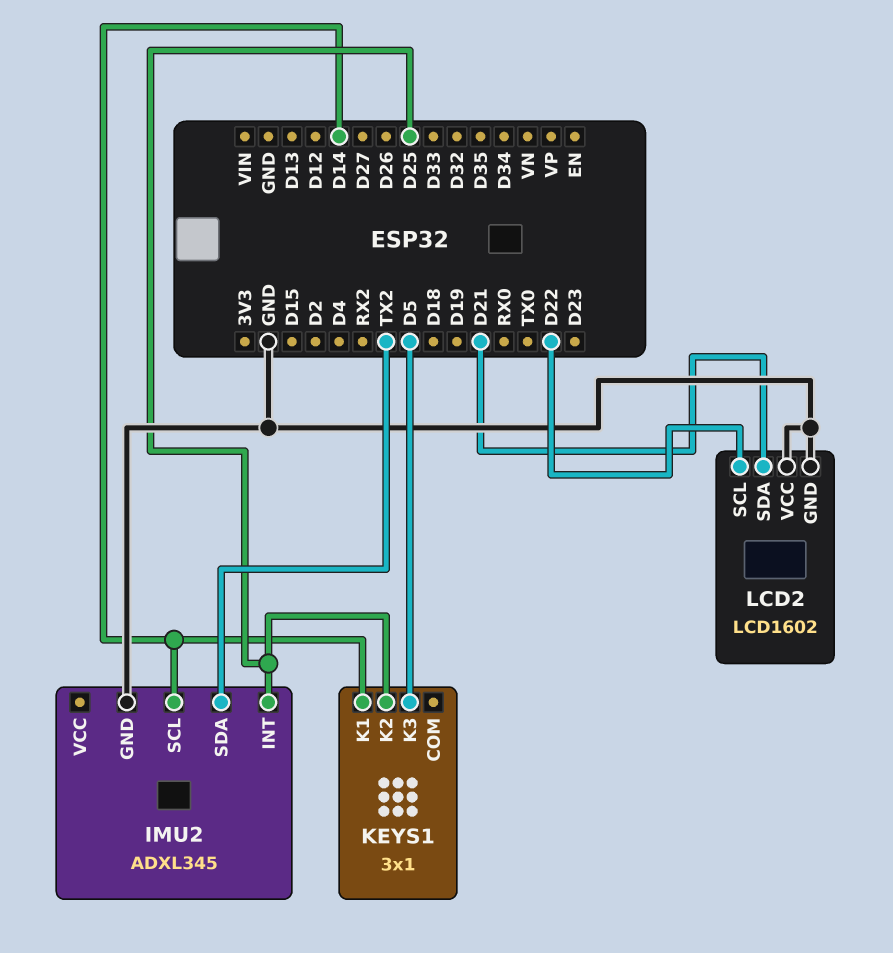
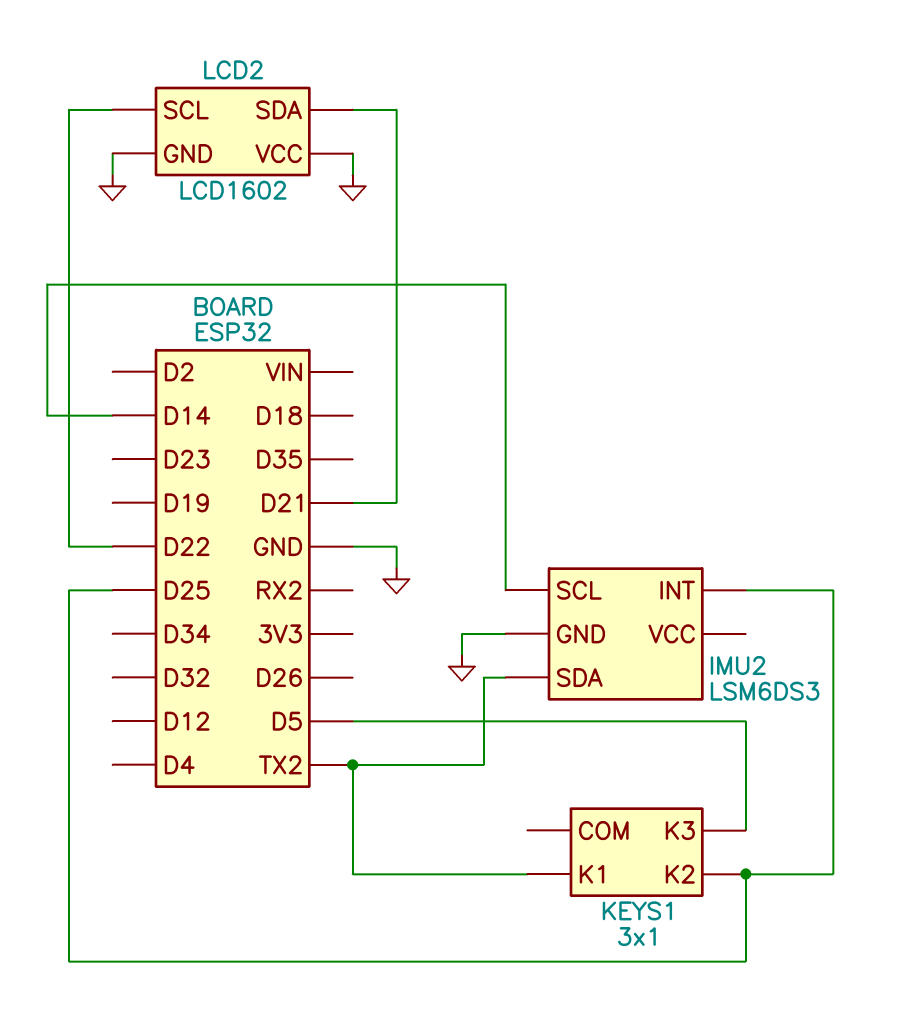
IMU2: ADXL345 -> LSM6DS3
KEYS1 pin K1: D14 -> TX2

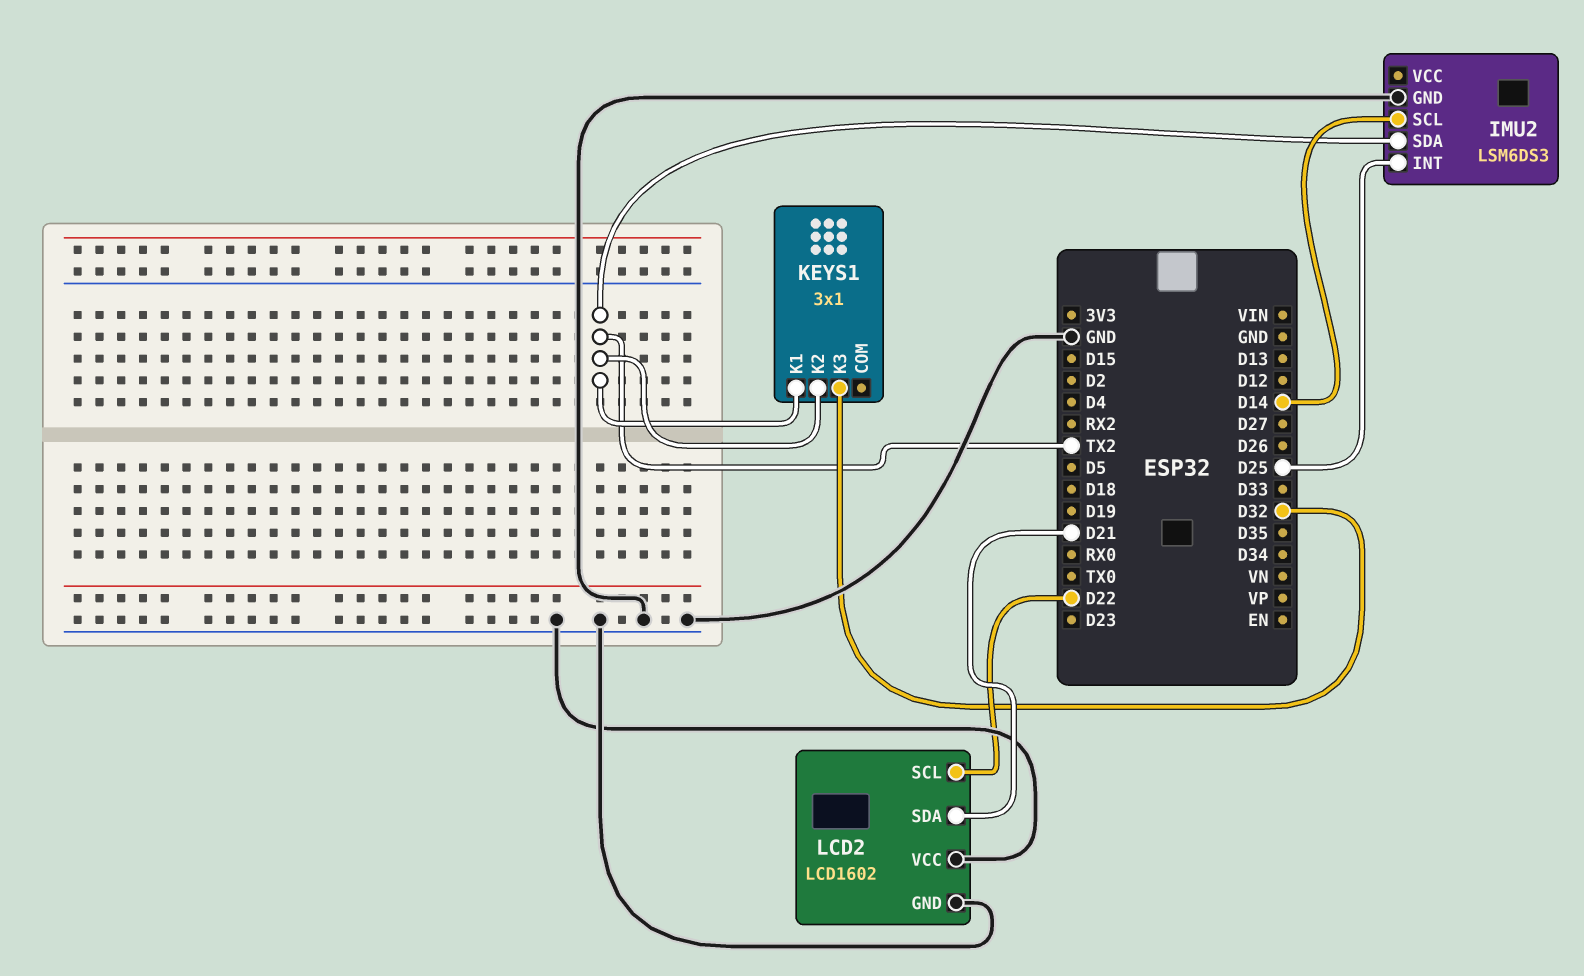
KEYS1 pin K2: D25 -> TX2
KEYS1 pin K3: D5 -> D32

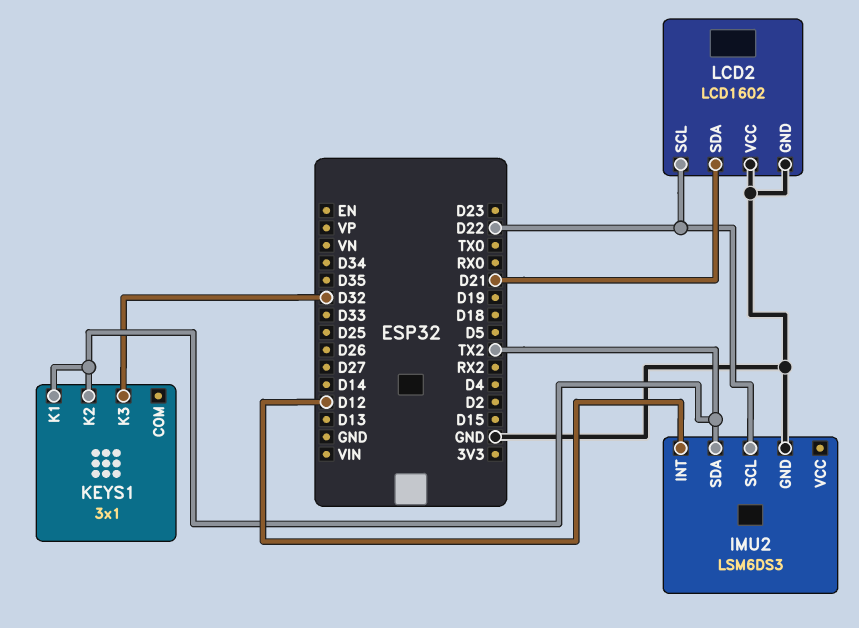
IMU2 pin INT: D25 -> D12
IMU2 pin SCL: D14 -> D22

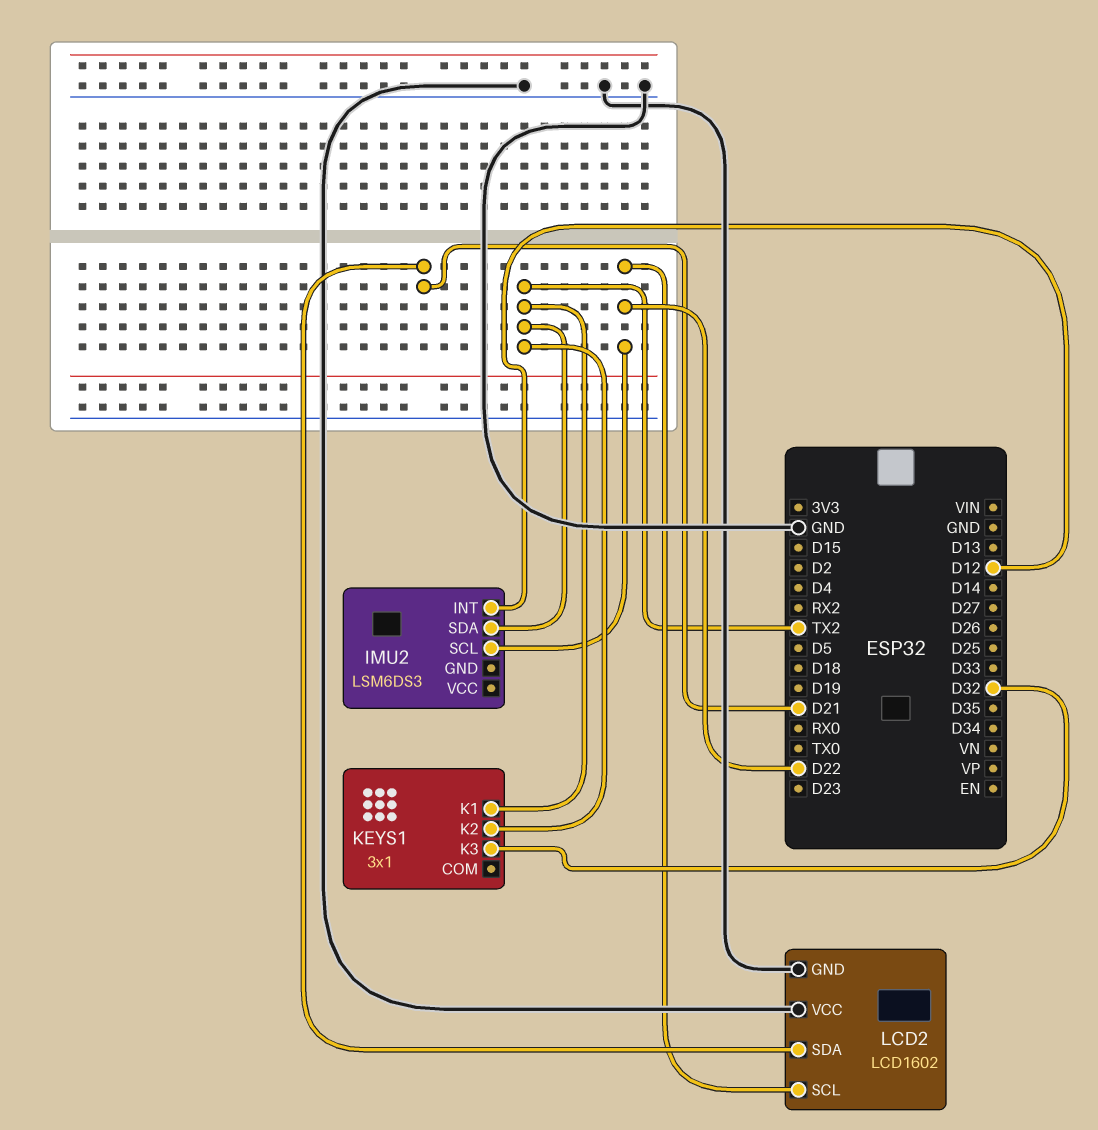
IMU2 pin GND: GND -> none

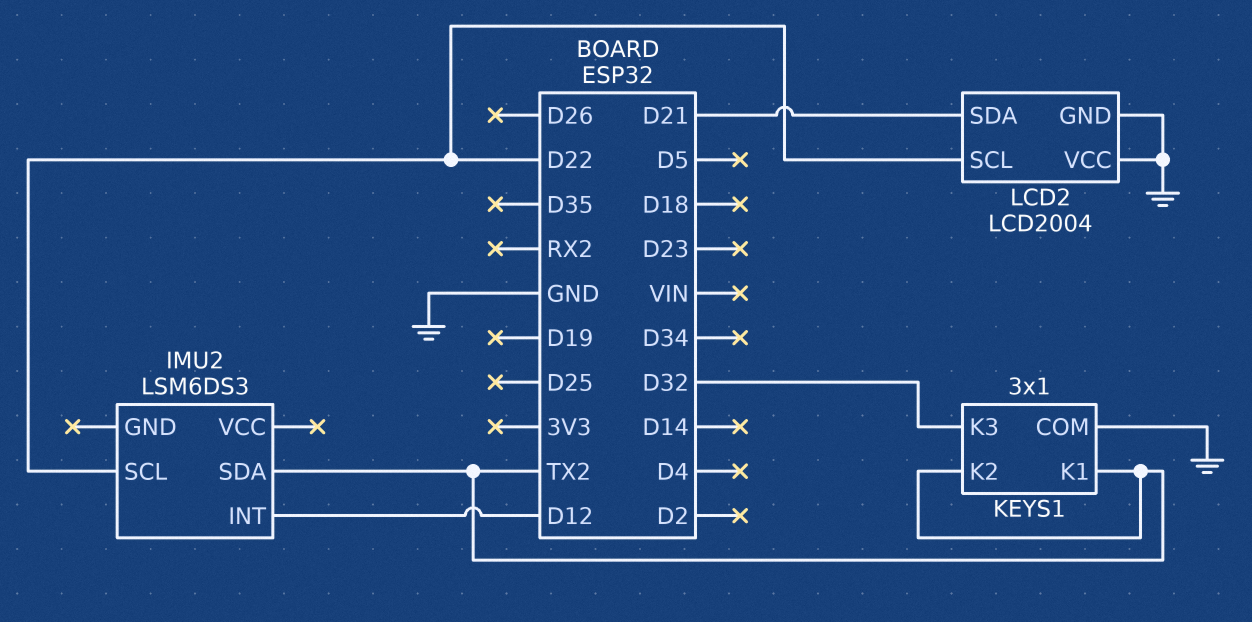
KEYS1 pin COM: none -> GND
LCD2: LCD1602 -> LCD2004

